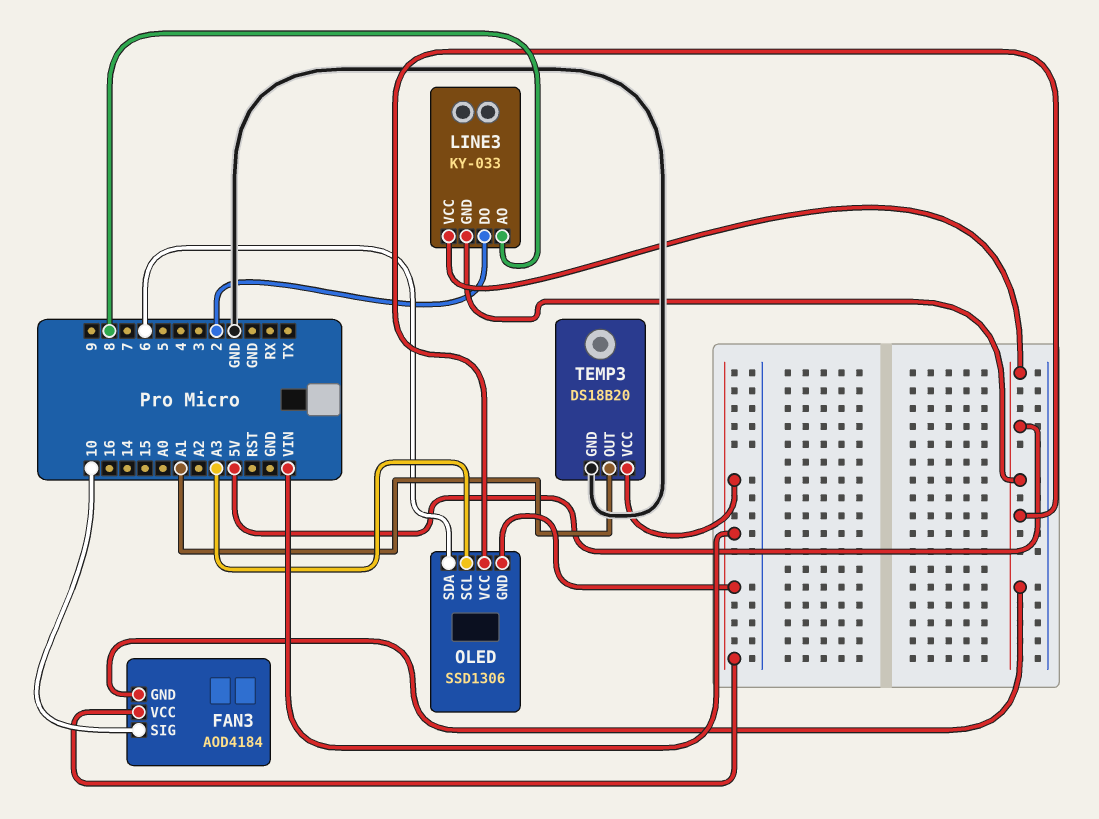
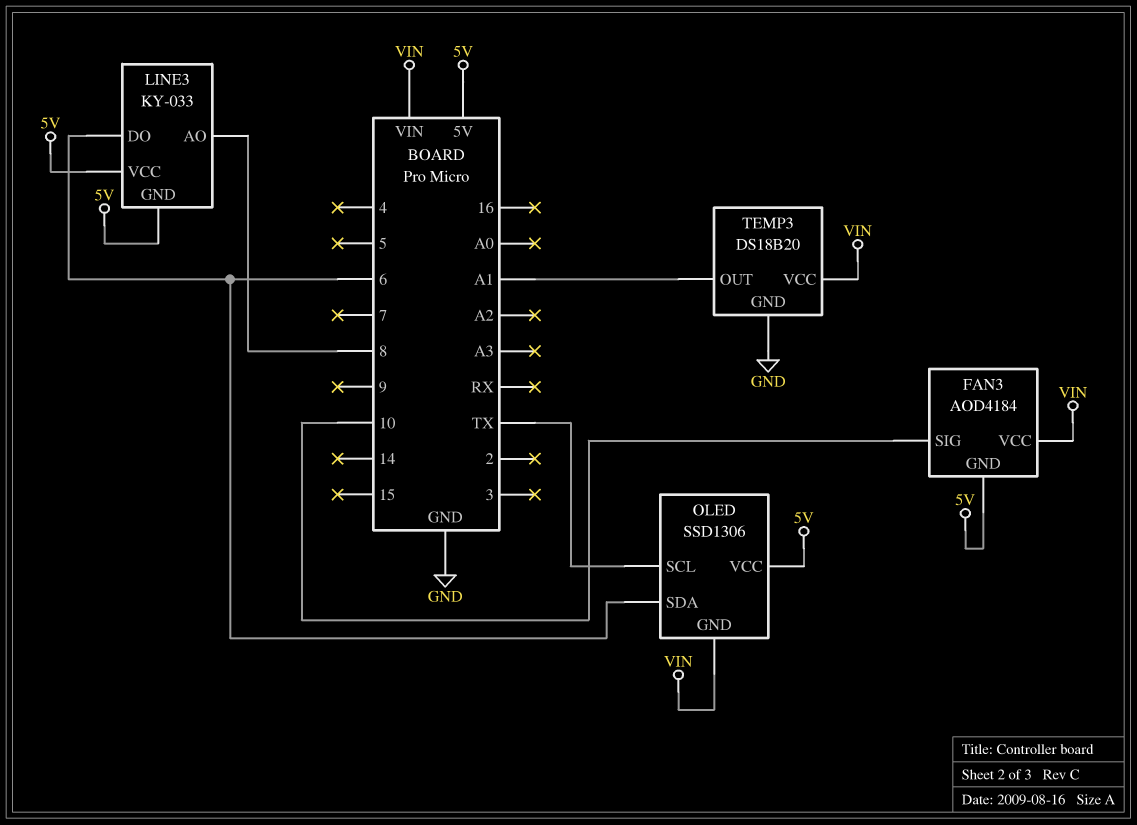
LINE3 pin DO: 2 -> 6
OLED pin SCL: A3 -> TX

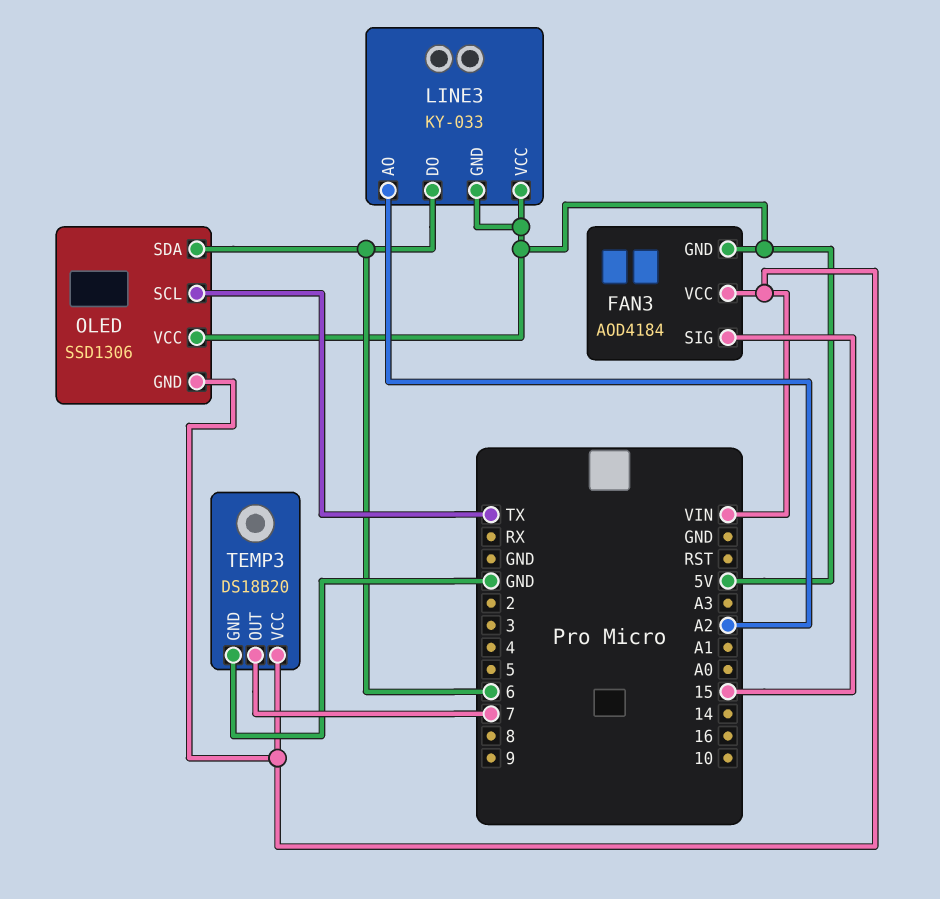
FAN3 pin SIG: 10 -> 15
LINE3 pin AO: 8 -> A2
TEMP3 pin OUT: A1 -> 7

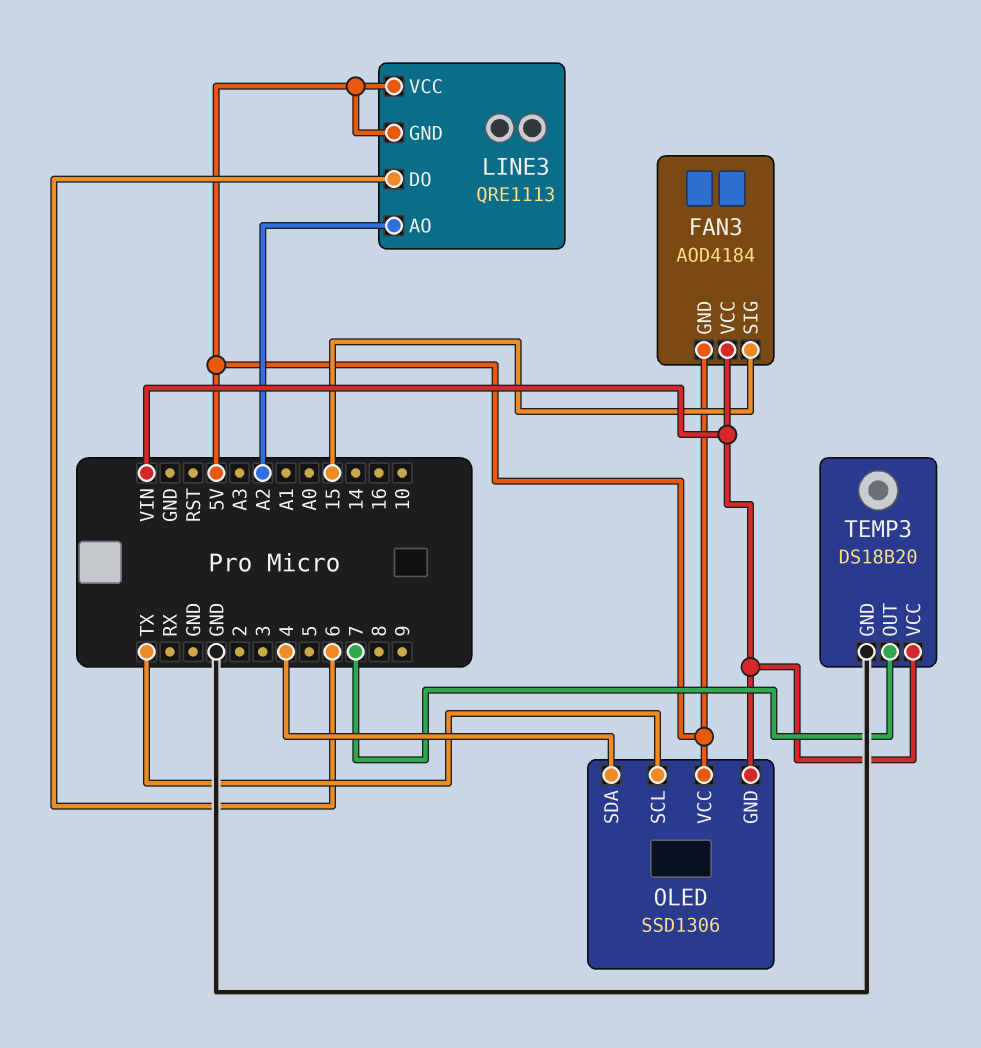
LINE3: KY-033 -> QRE1113
OLED pin SDA: 6 -> 4

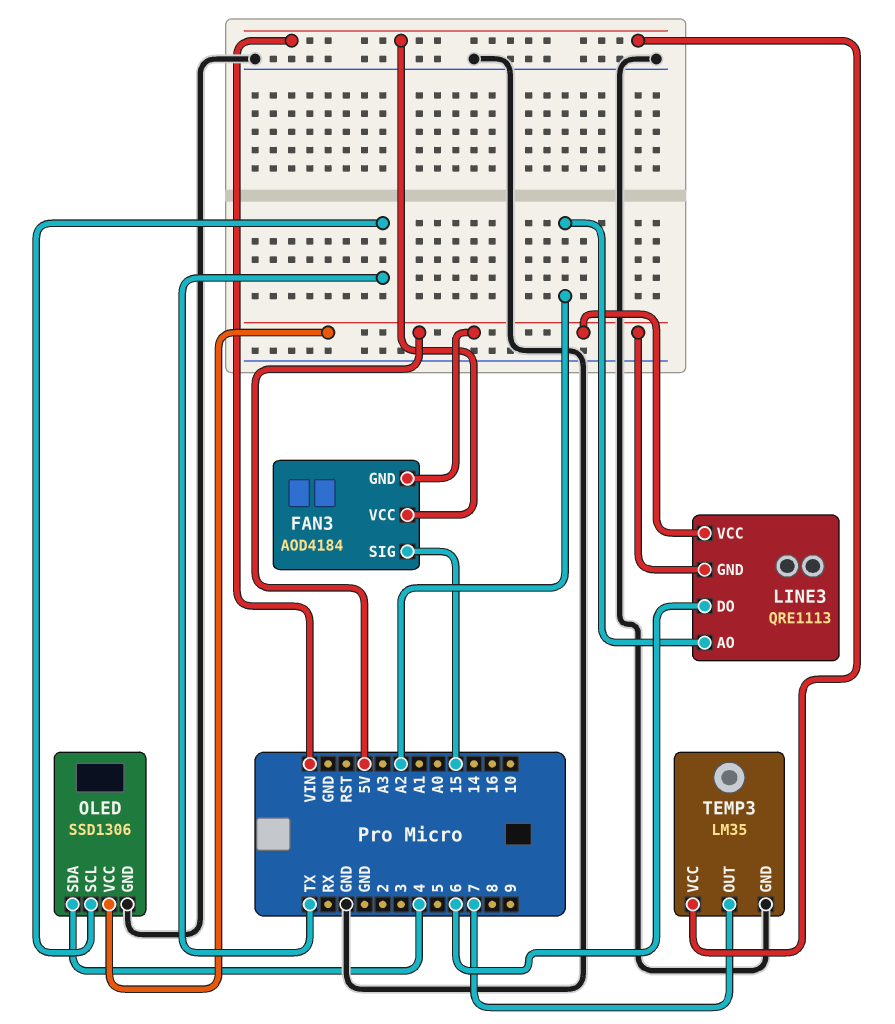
OLED pin GND: VIN -> GND
TEMP3: DS18B20 -> LM35

